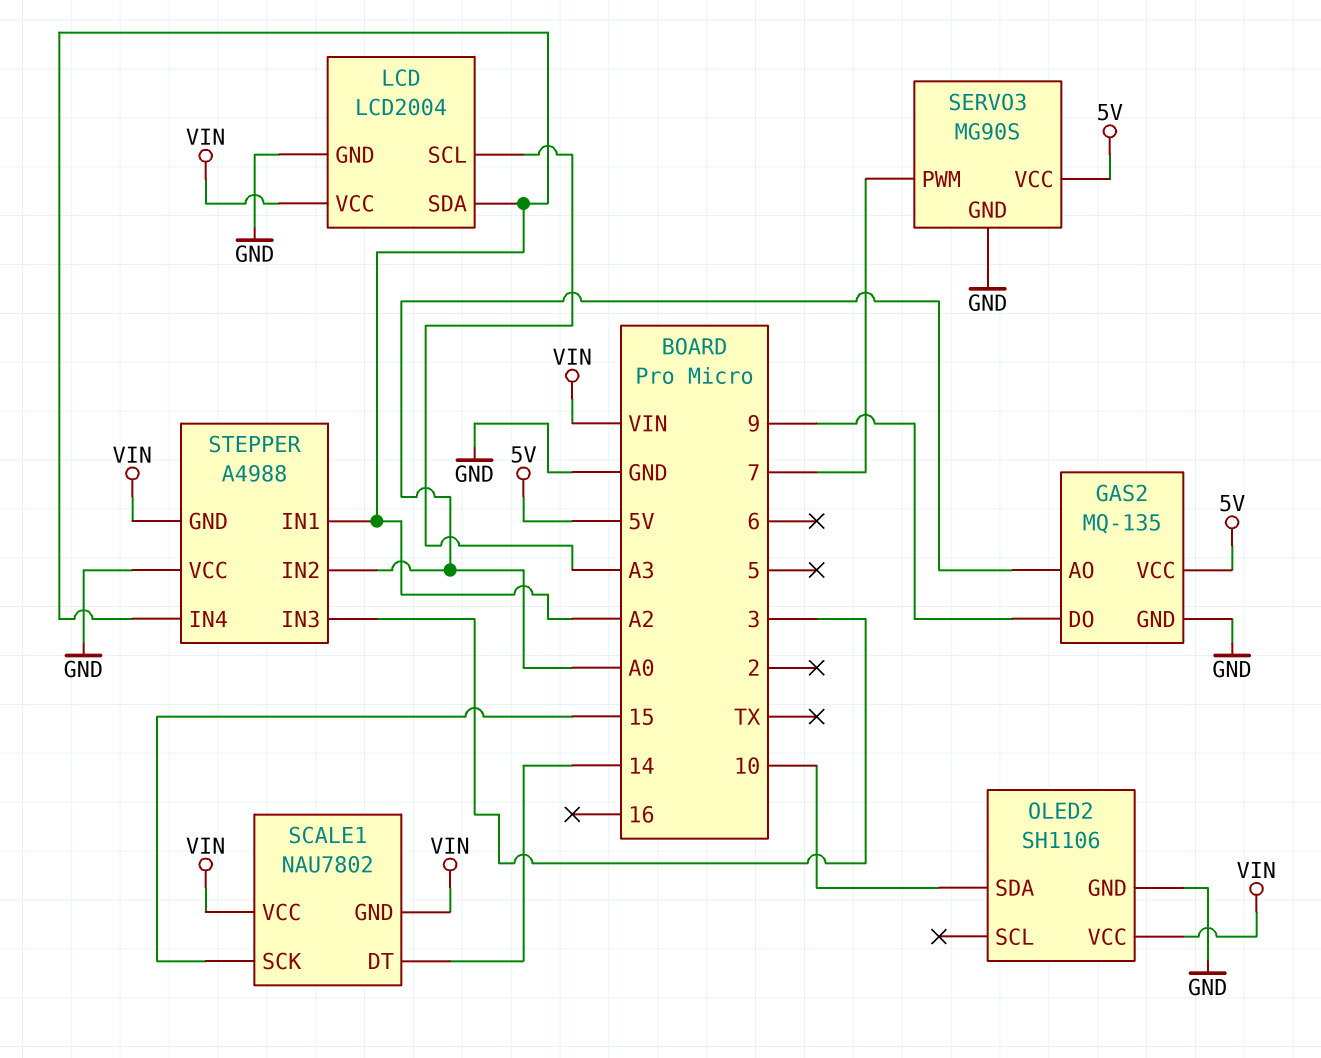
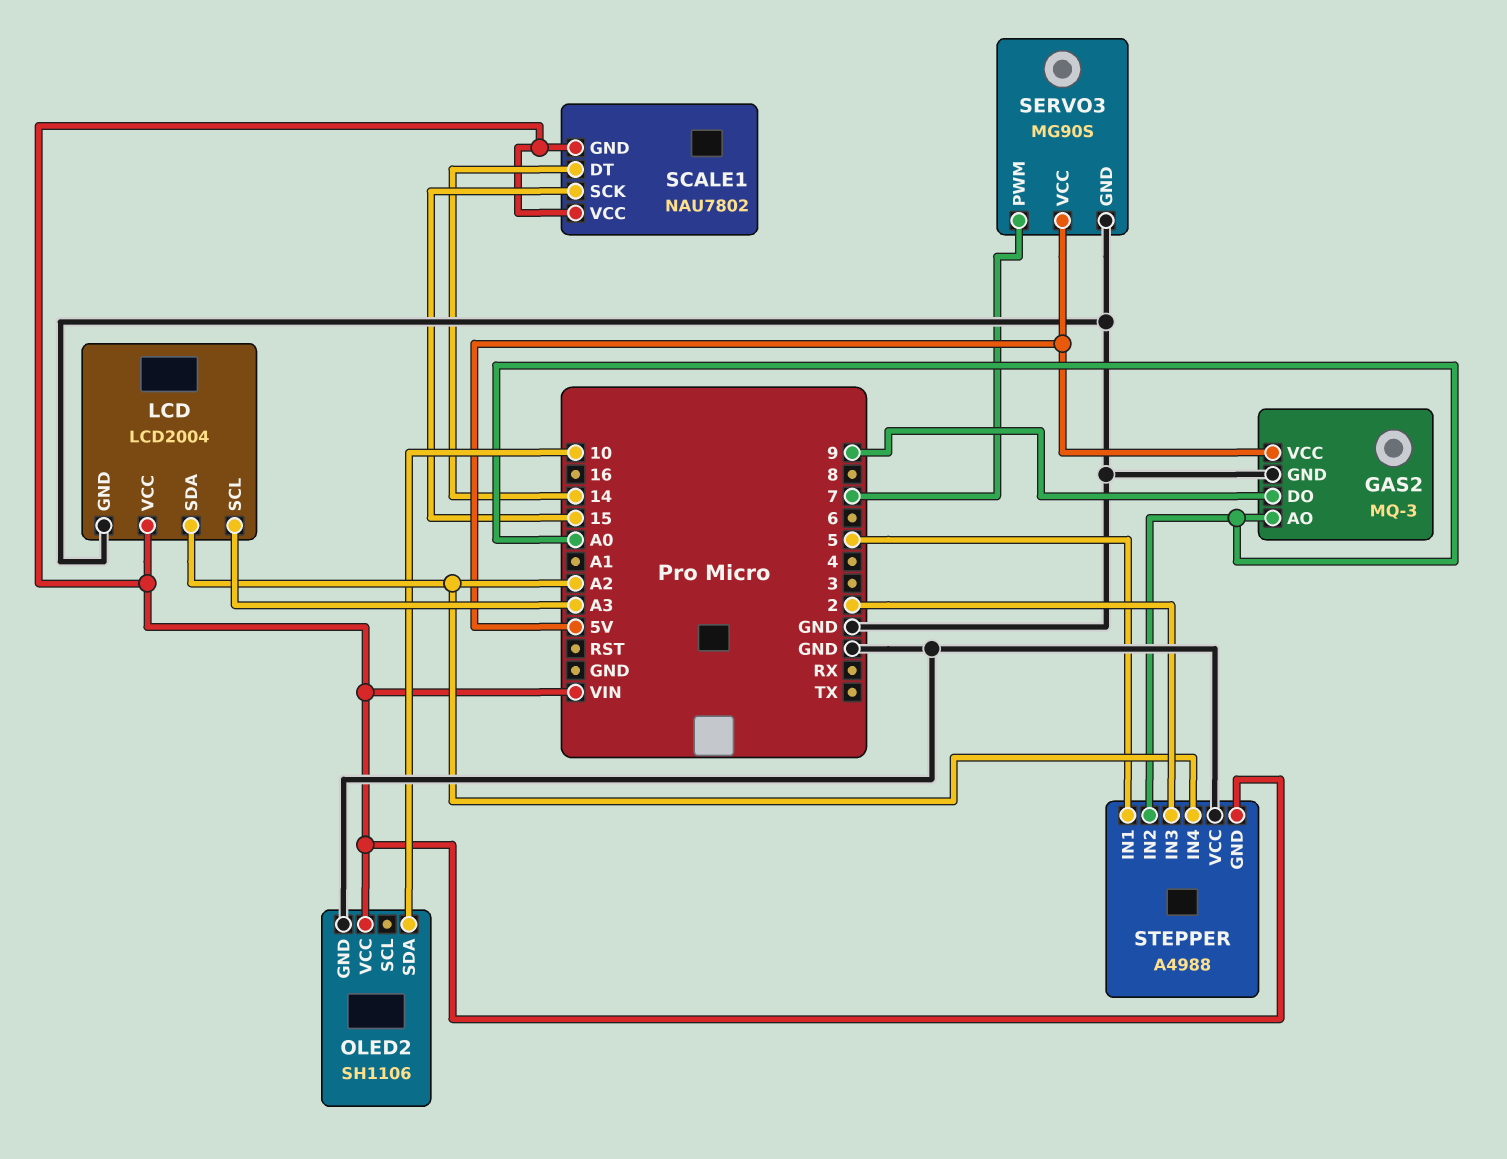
GAS2: MQ-135 -> MQ-3
STEPPER pin IN1: A2 -> 5
STEPPER pin IN3: 3 -> 2

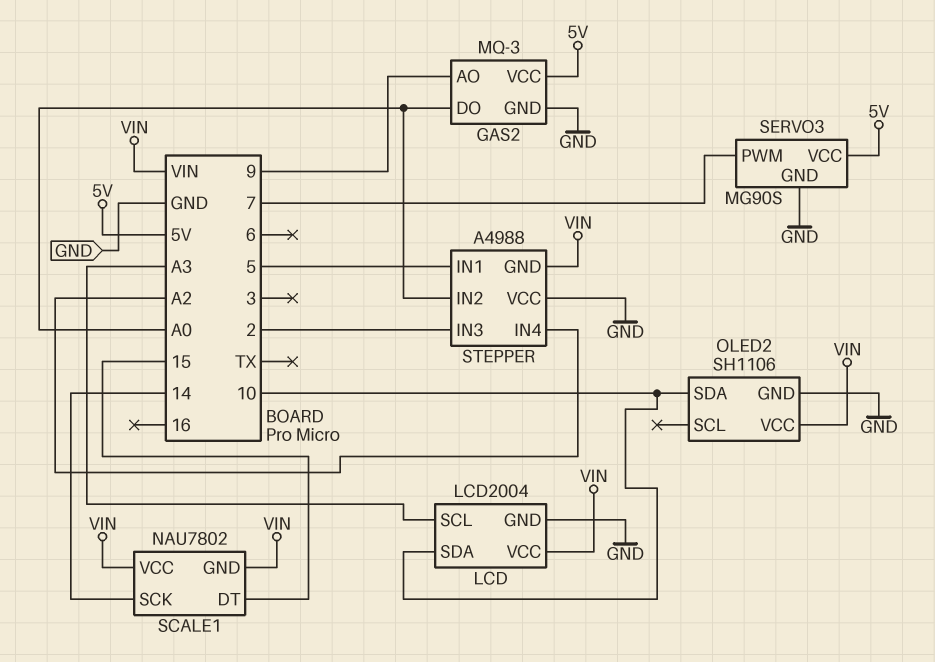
GAS2 pin AO: A0 -> 9
GAS2 pin DO: 9 -> A0
LCD pin SDA: A2 -> 10
SCALE1 pin DT: 14 -> 15
SCALE1 pin SCK: 15 -> 14

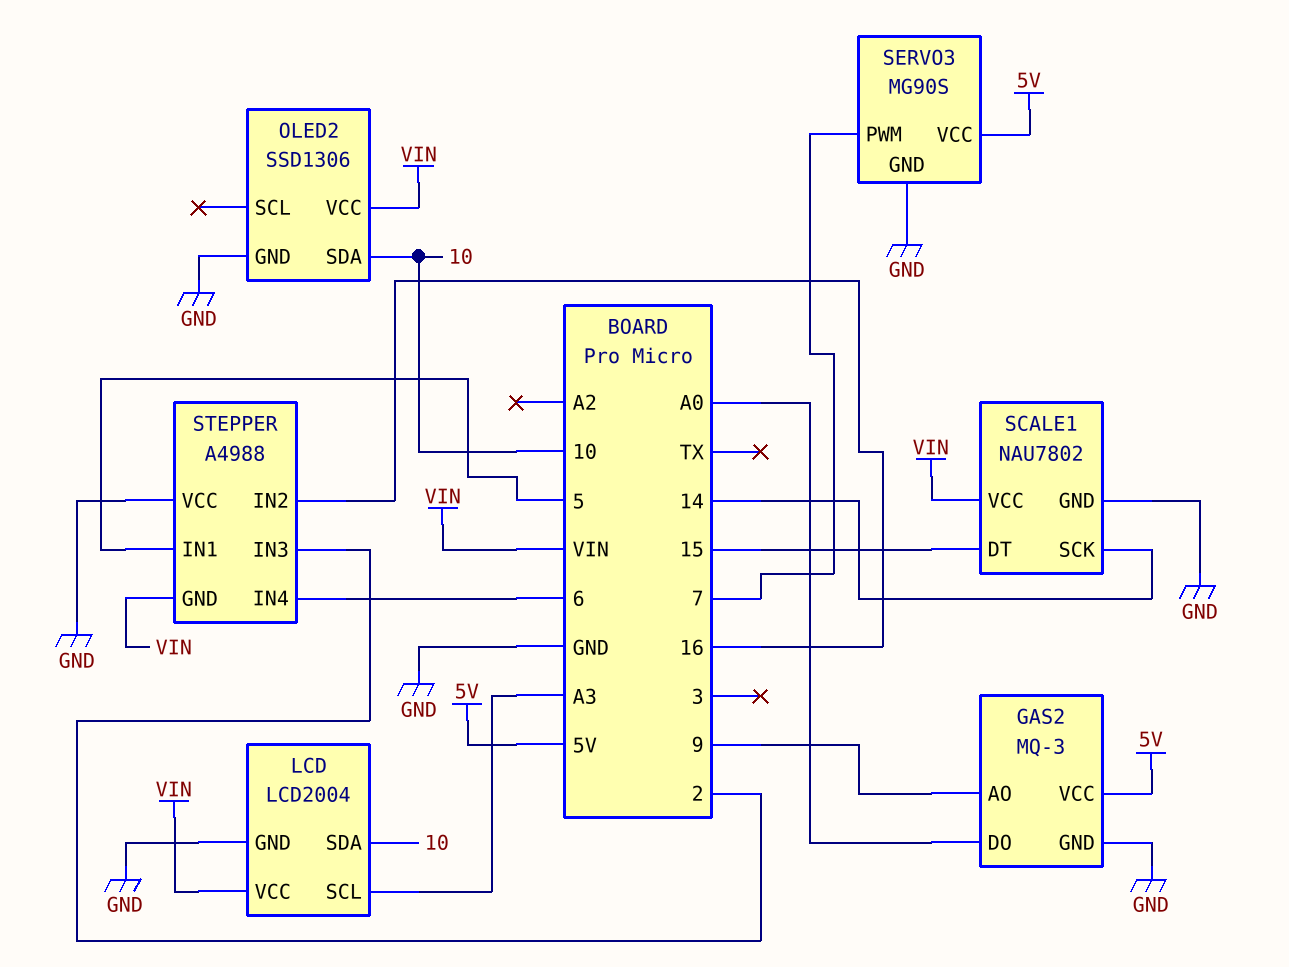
OLED2: SH1106 -> SSD1306
SCALE1 pin GND: VIN -> GND
STEPPER pin IN2: A0 -> 16
STEPPER pin IN4: A2 -> 6

